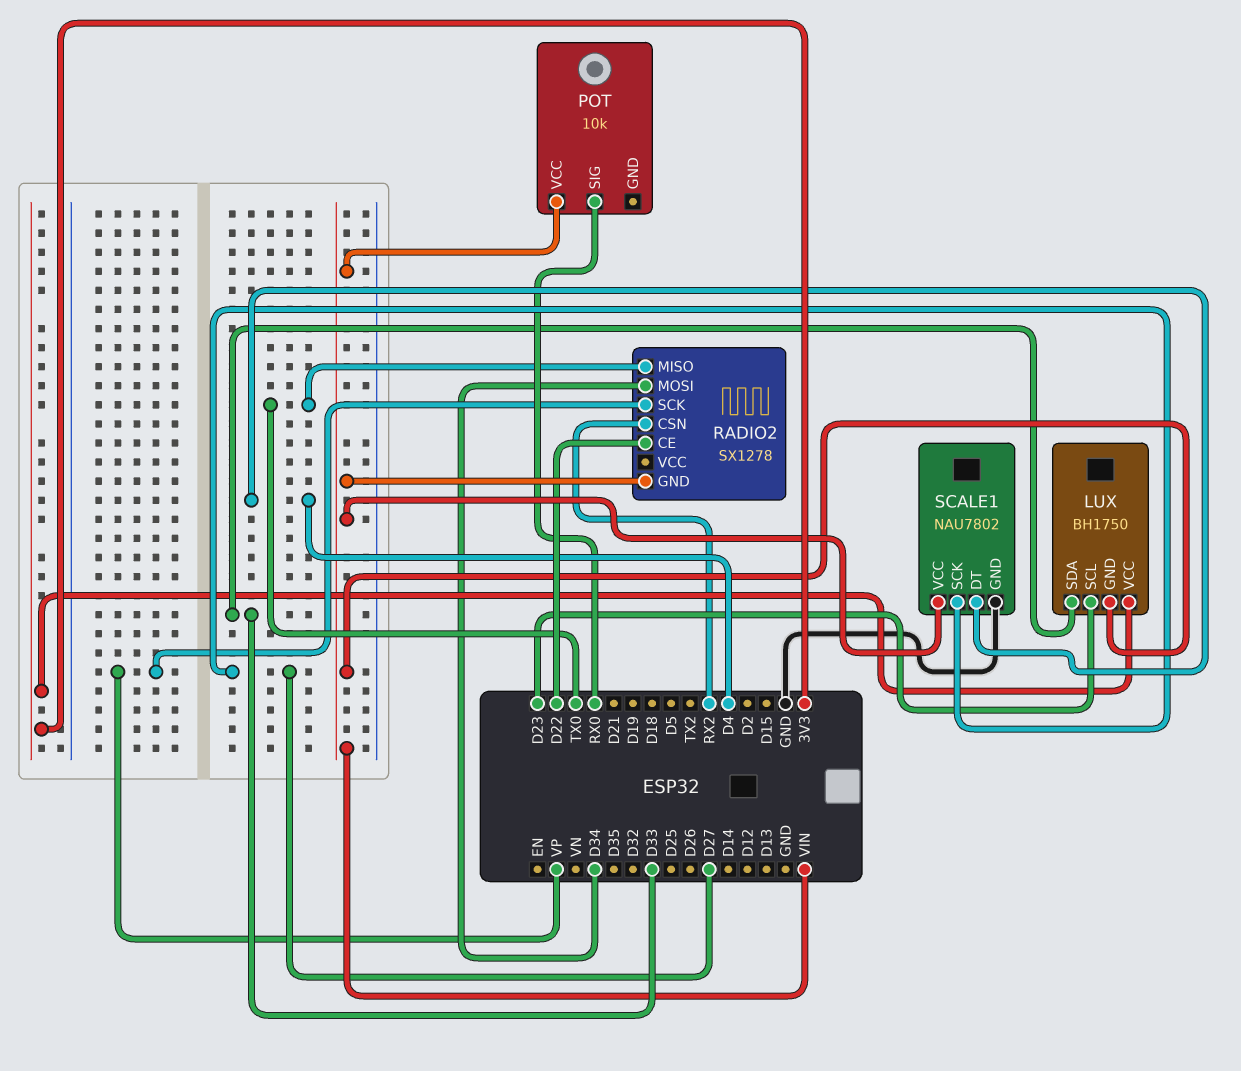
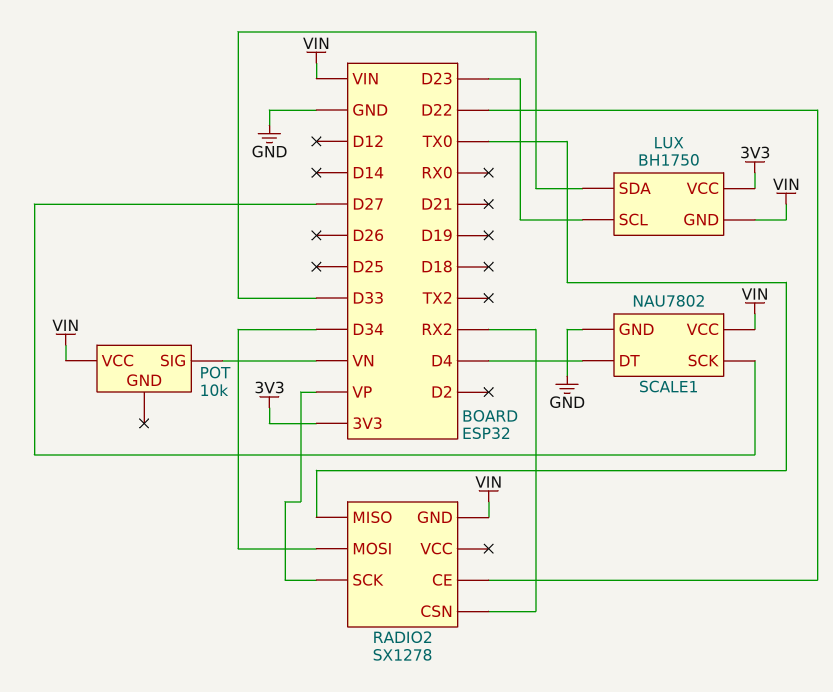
POT pin SIG: RX0 -> VN

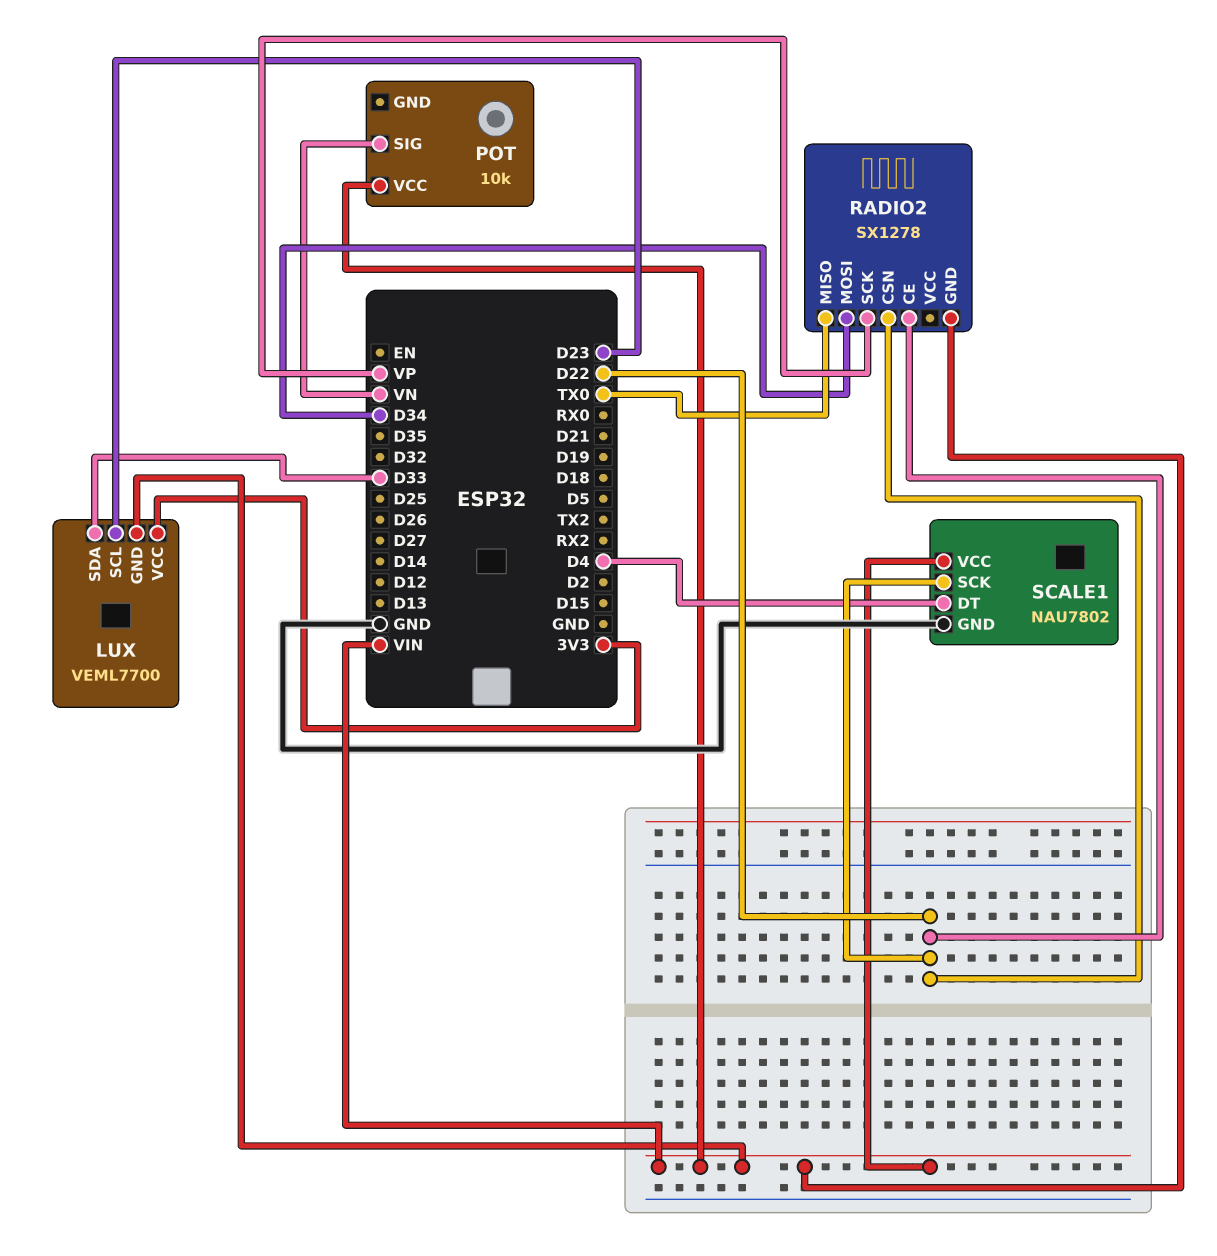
LUX: BH1750 -> VEML7700
RADIO2 pin CSN: RX2 -> D22
SCALE1 pin SCK: D27 -> D22

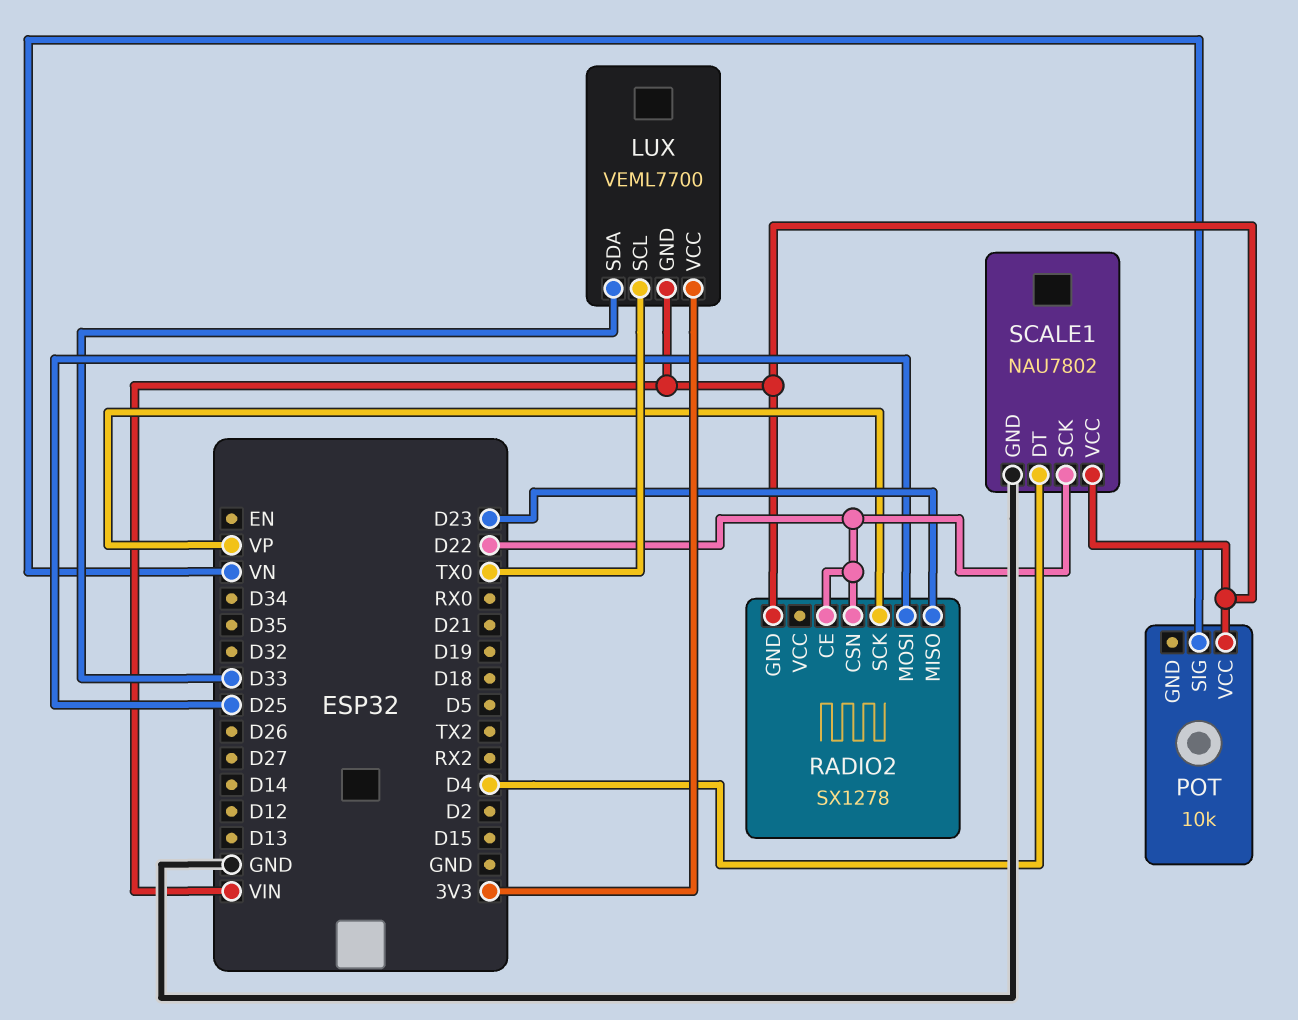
LUX pin SCL: D23 -> TX0
RADIO2 pin MISO: TX0 -> D23
RADIO2 pin MOSI: D34 -> D25

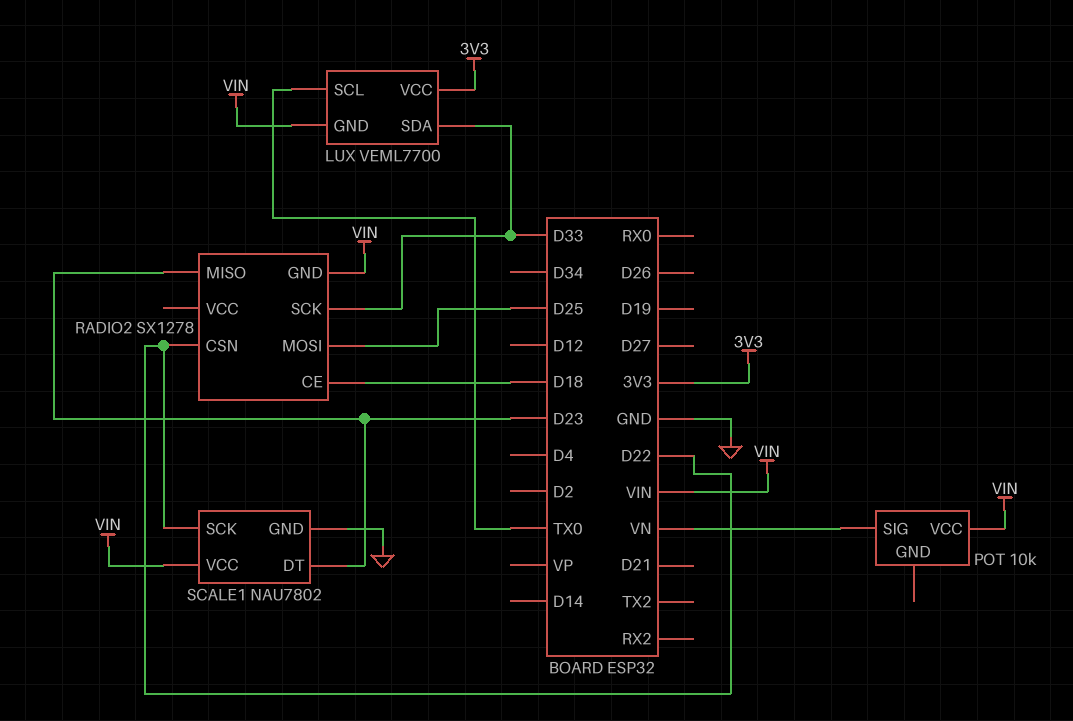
RADIO2 pin CE: D22 -> D18
RADIO2 pin SCK: VP -> D33
SCALE1 pin DT: D4 -> D23

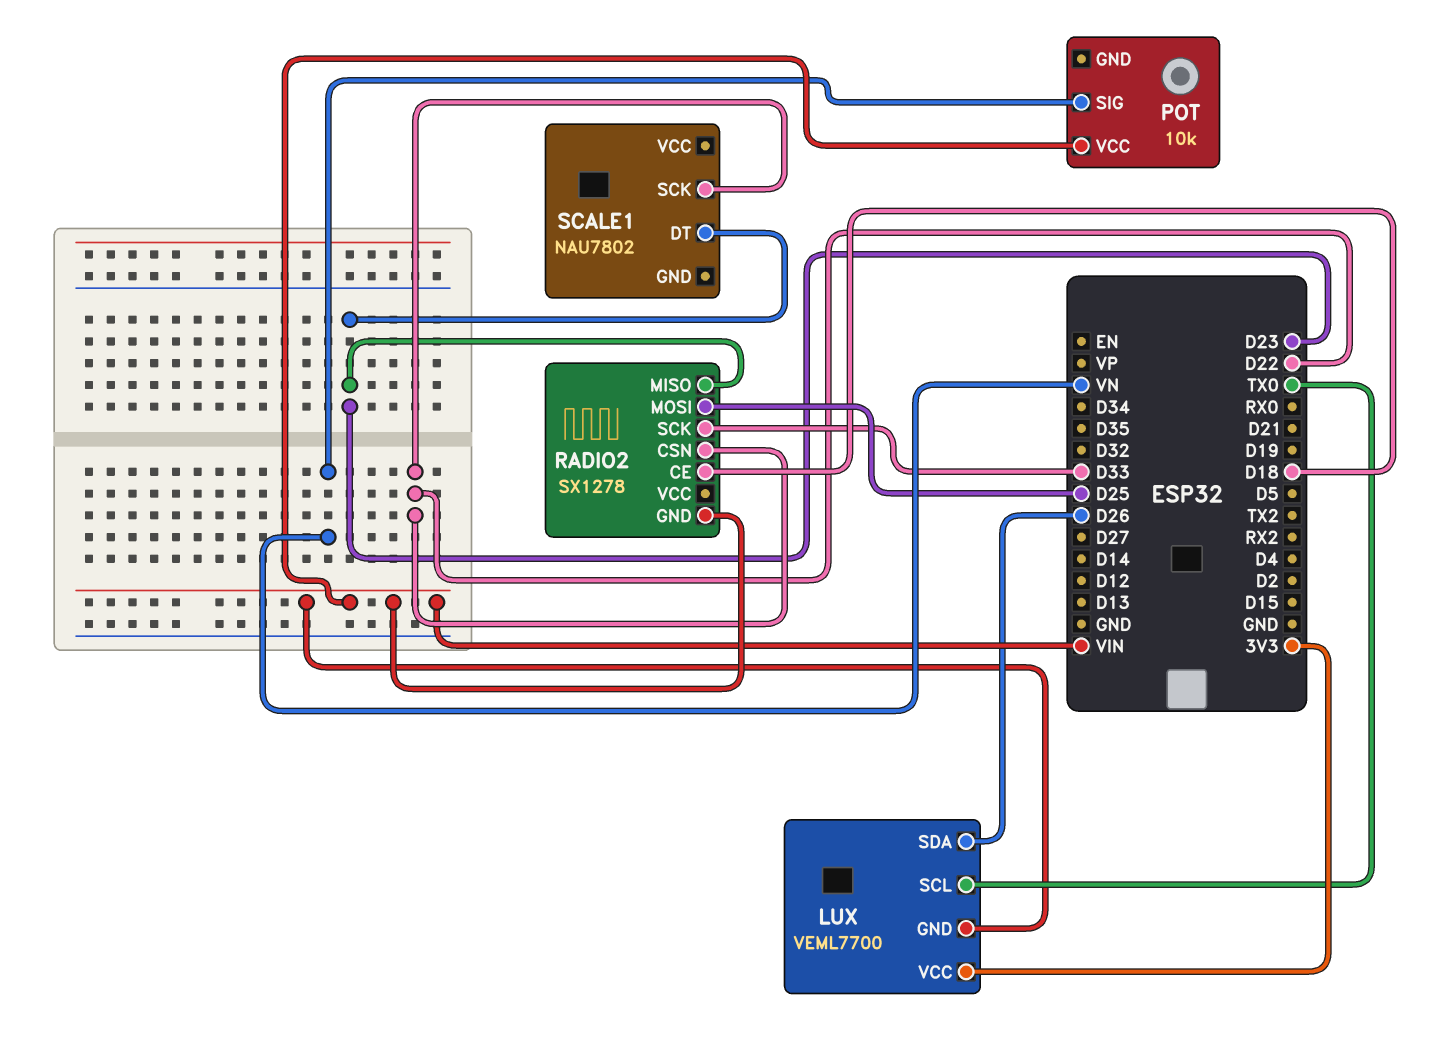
LUX pin SDA: D33 -> D26
SCALE1 pin GND: GND -> none
SCALE1 pin VCC: VIN -> none

